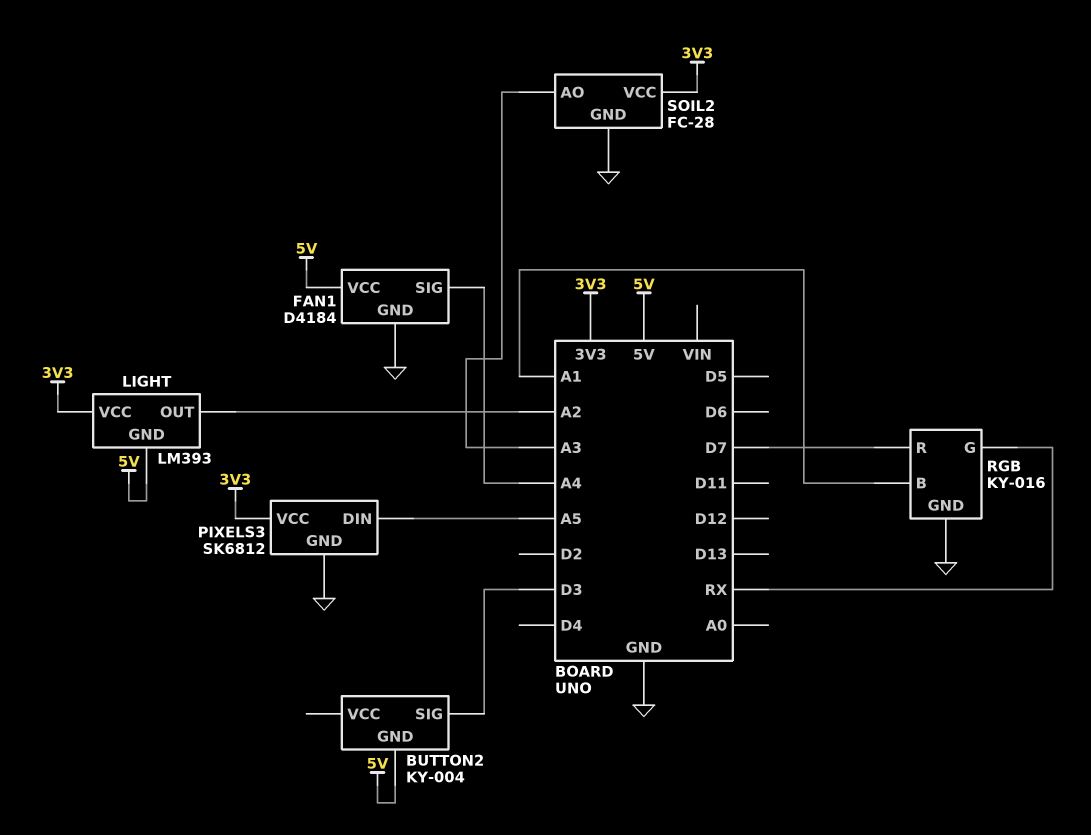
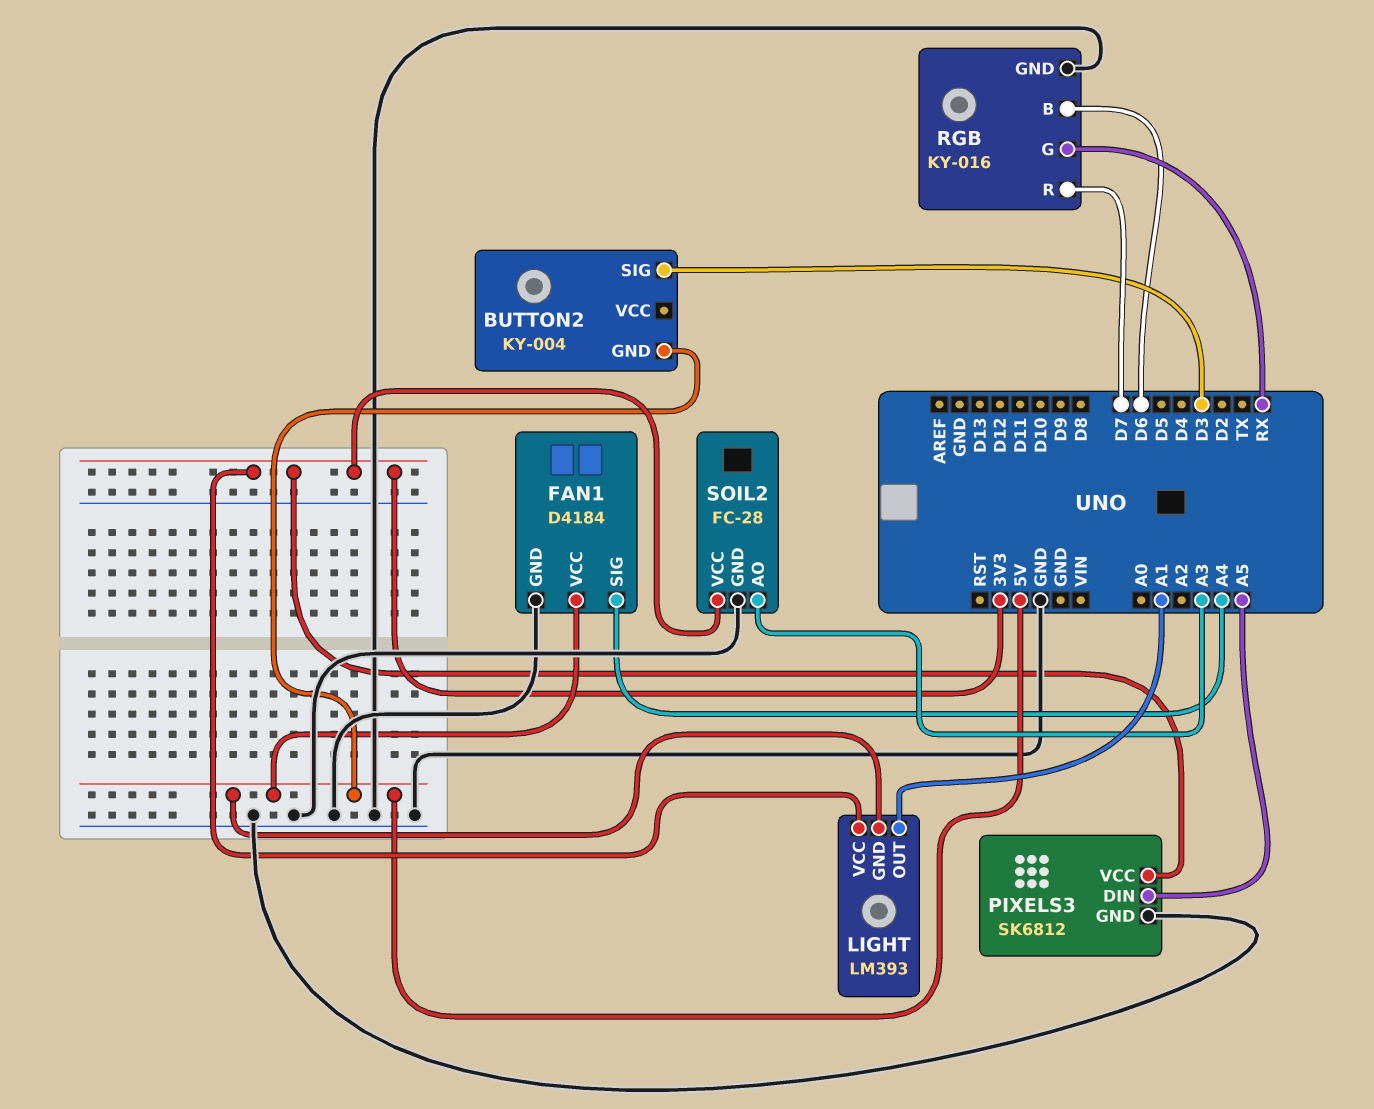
LIGHT pin OUT: A2 -> A1
RGB pin B: A1 -> D6

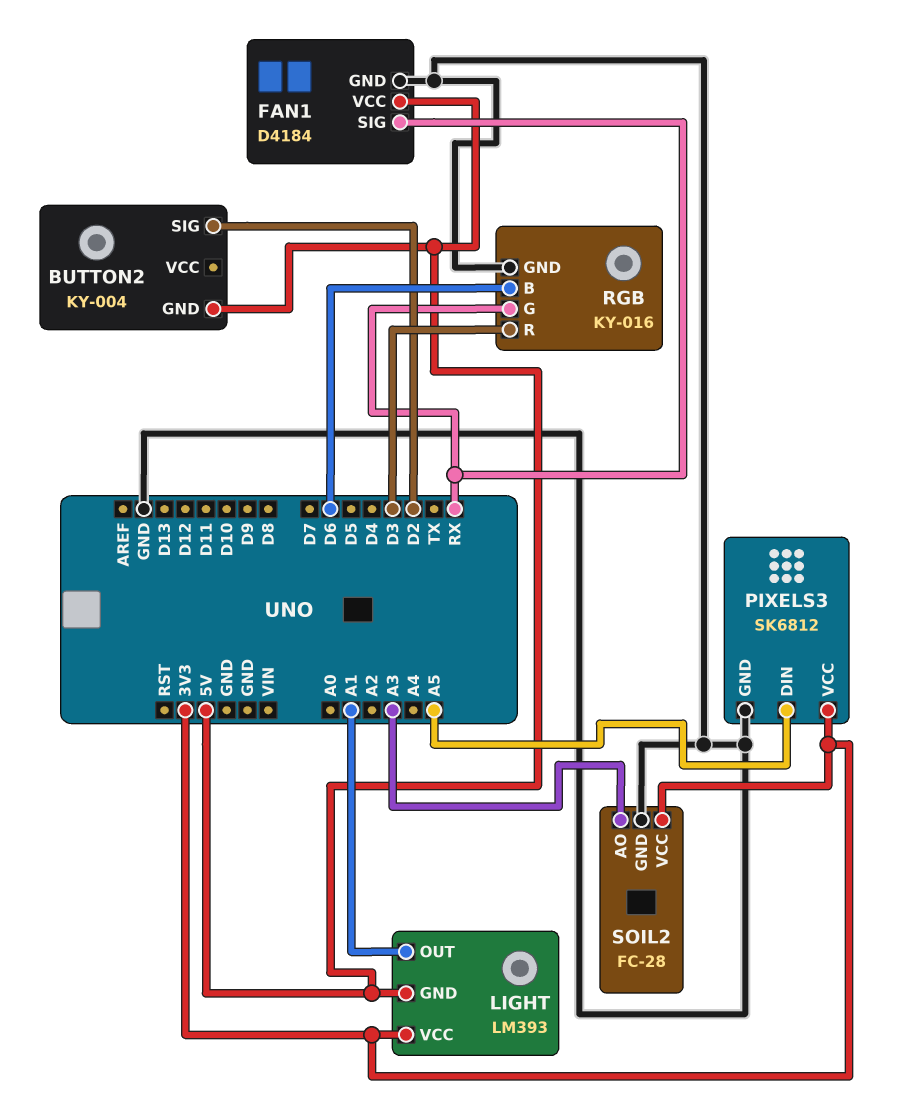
BUTTON2 pin SIG: D3 -> D2
FAN1 pin SIG: A4 -> RX
RGB pin R: D7 -> D3

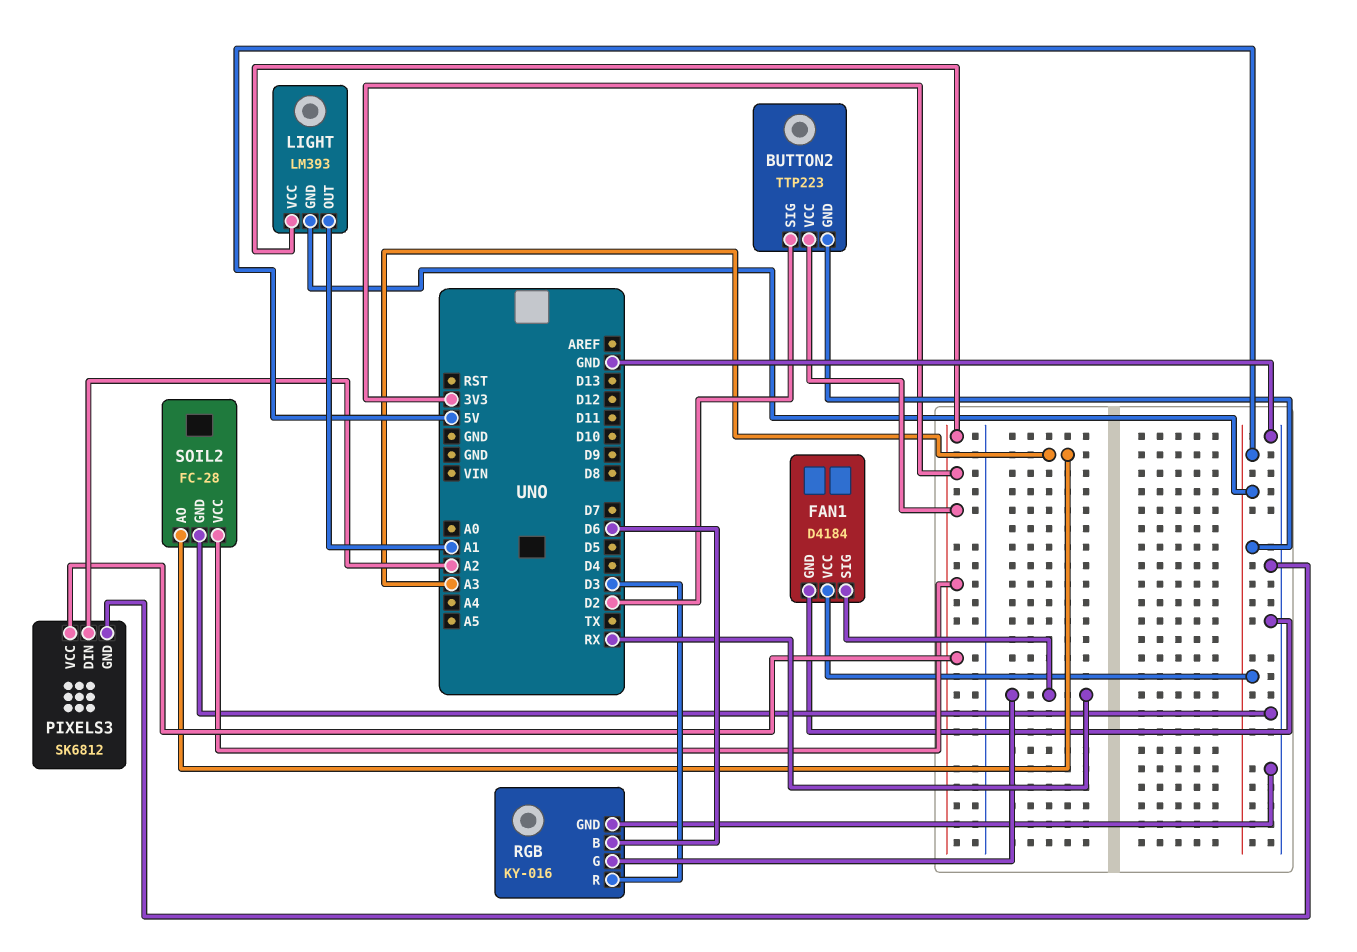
BUTTON2: KY-004 -> TTP223
BUTTON2 pin VCC: none -> 3V3
PIXELS3 pin DIN: A5 -> A2

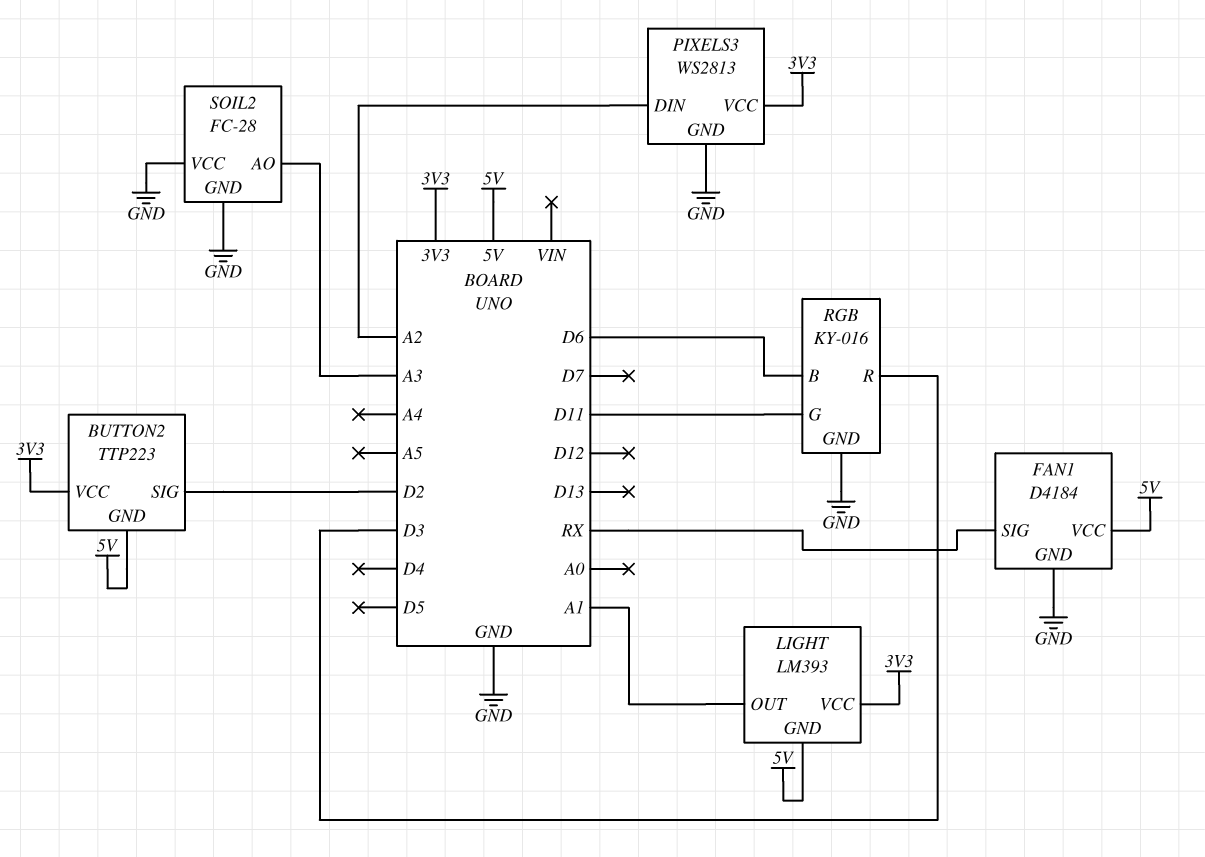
PIXELS3: SK6812 -> WS2813
RGB pin G: RX -> D11
SOIL2 pin VCC: 3V3 -> GND

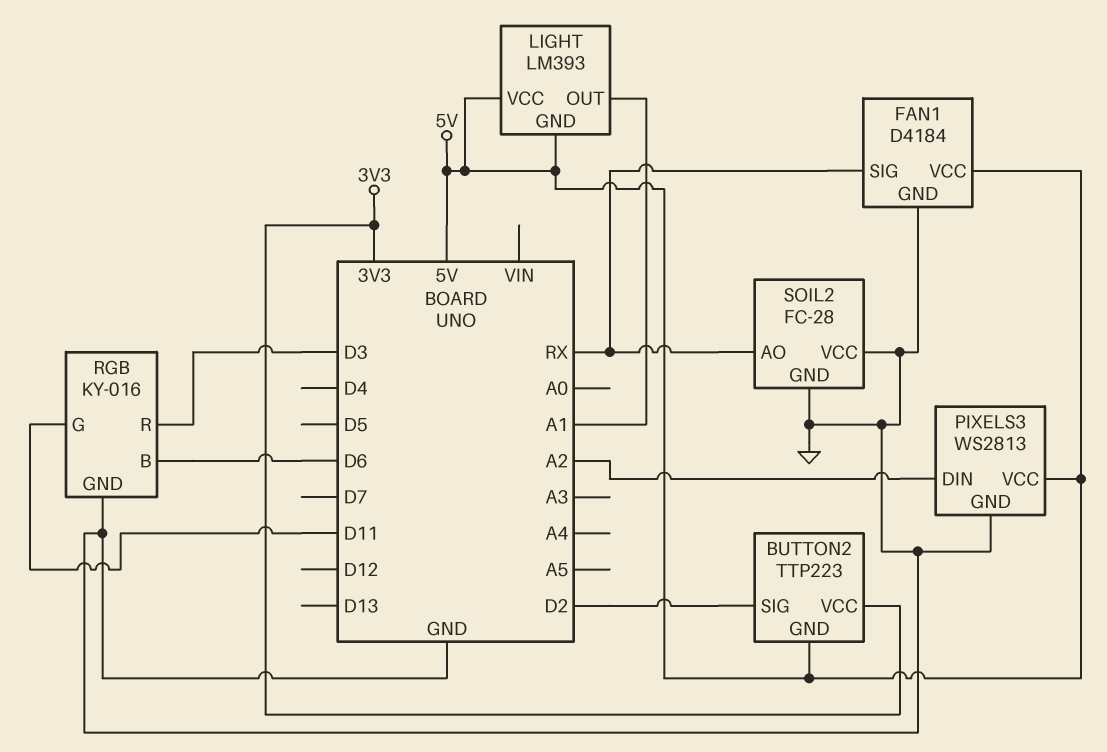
LIGHT pin VCC: 3V3 -> 5V
PIXELS3 pin VCC: 3V3 -> 5V
SOIL2 pin AO: A3 -> RX

